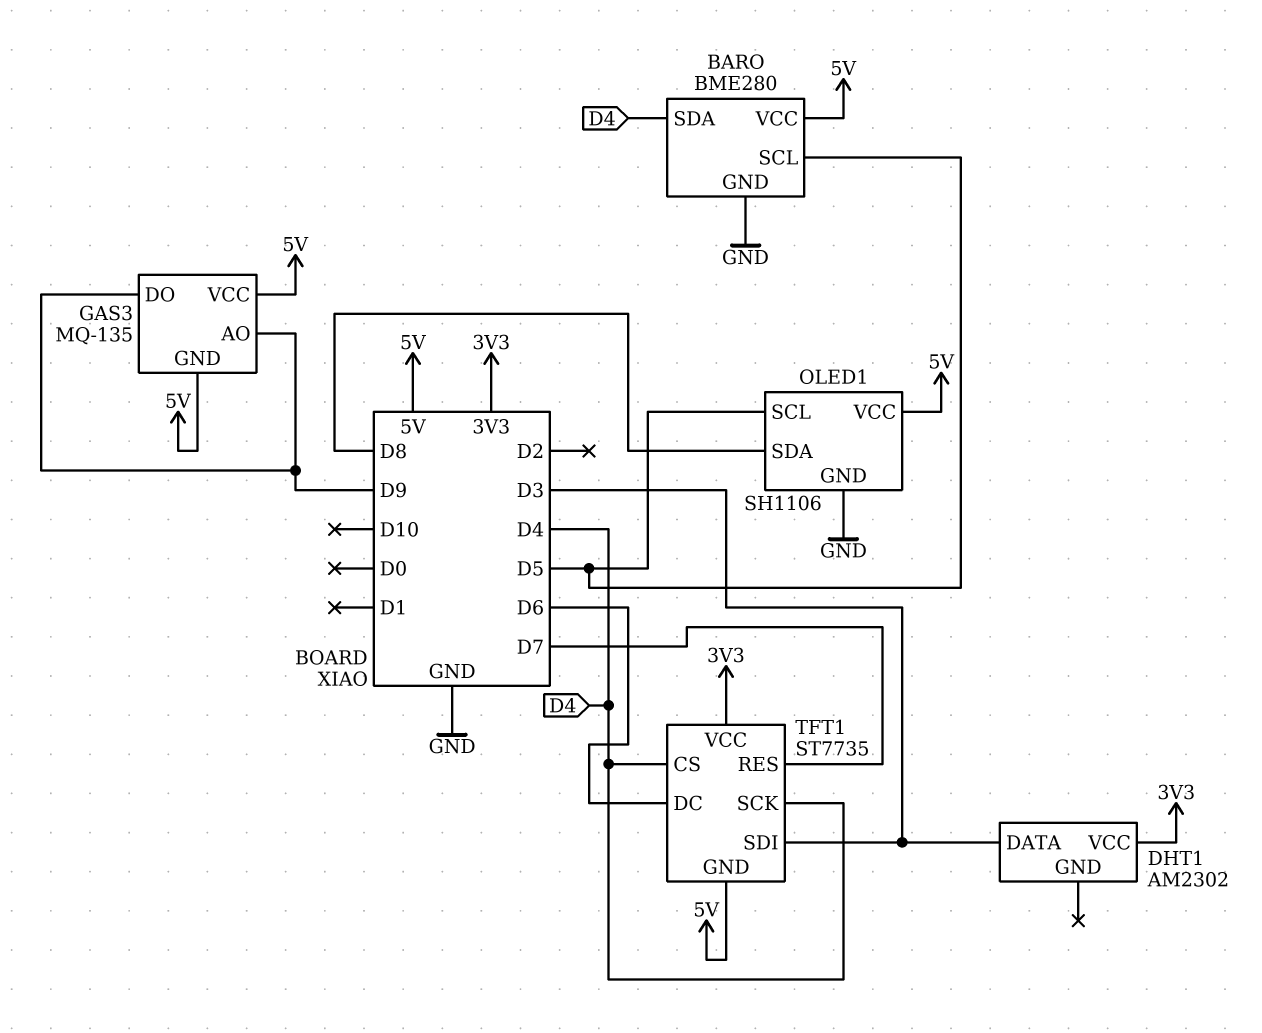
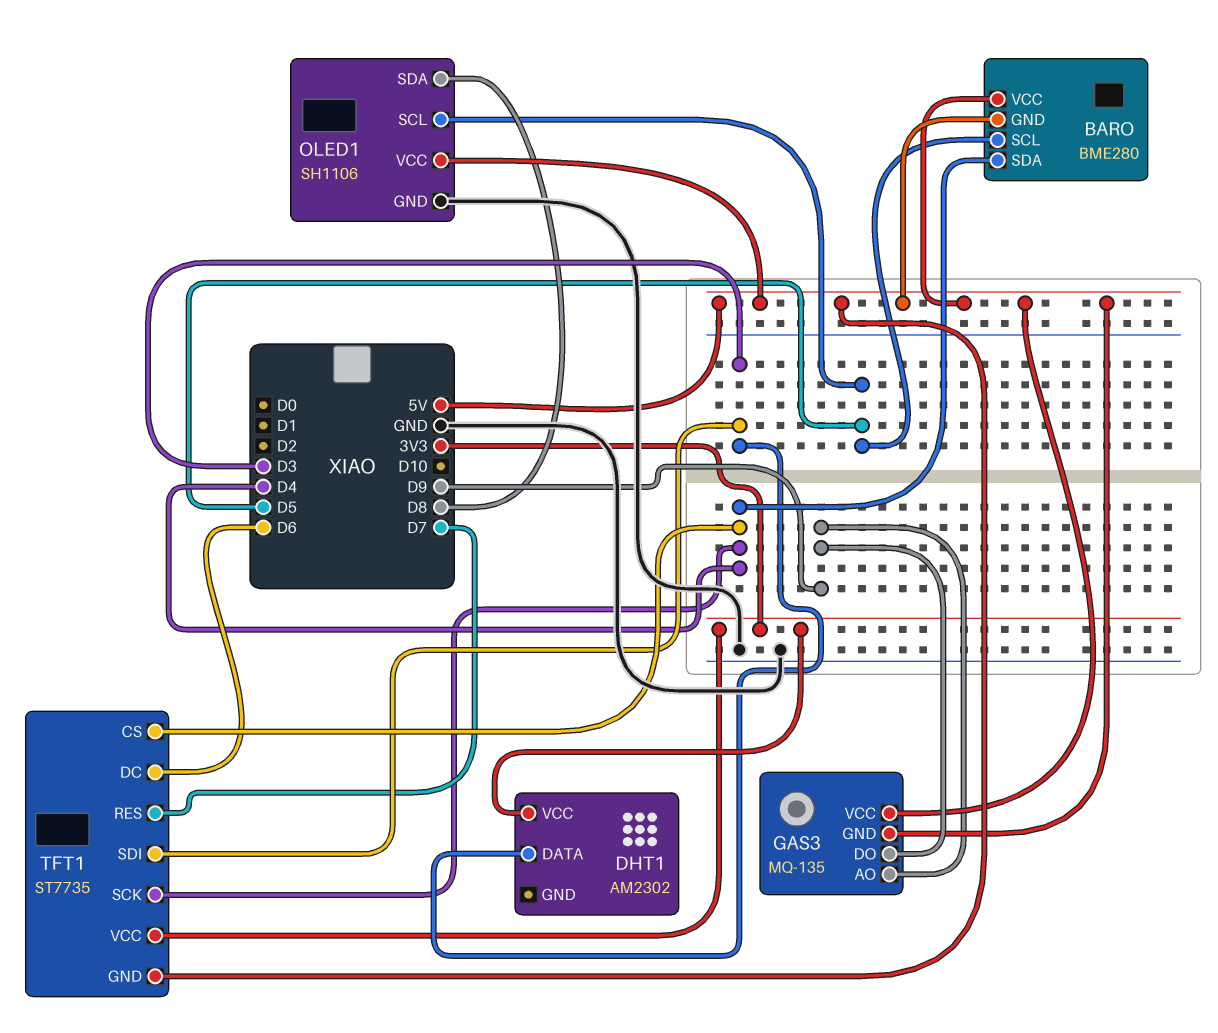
BARO pin GND: GND -> 5V

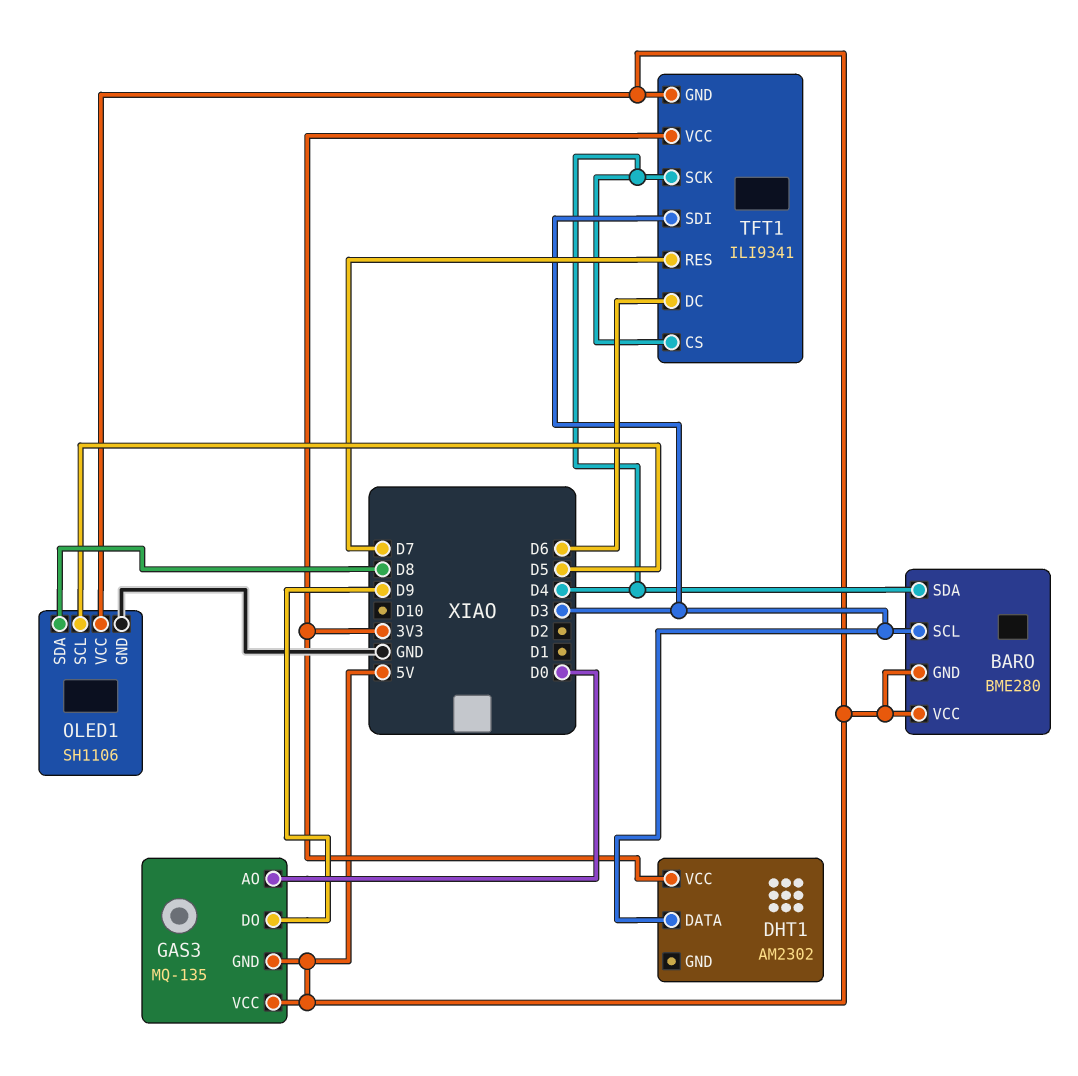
BARO pin SCL: D5 -> D3
GAS3 pin AO: D9 -> D0
TFT1: ST7735 -> ILI9341

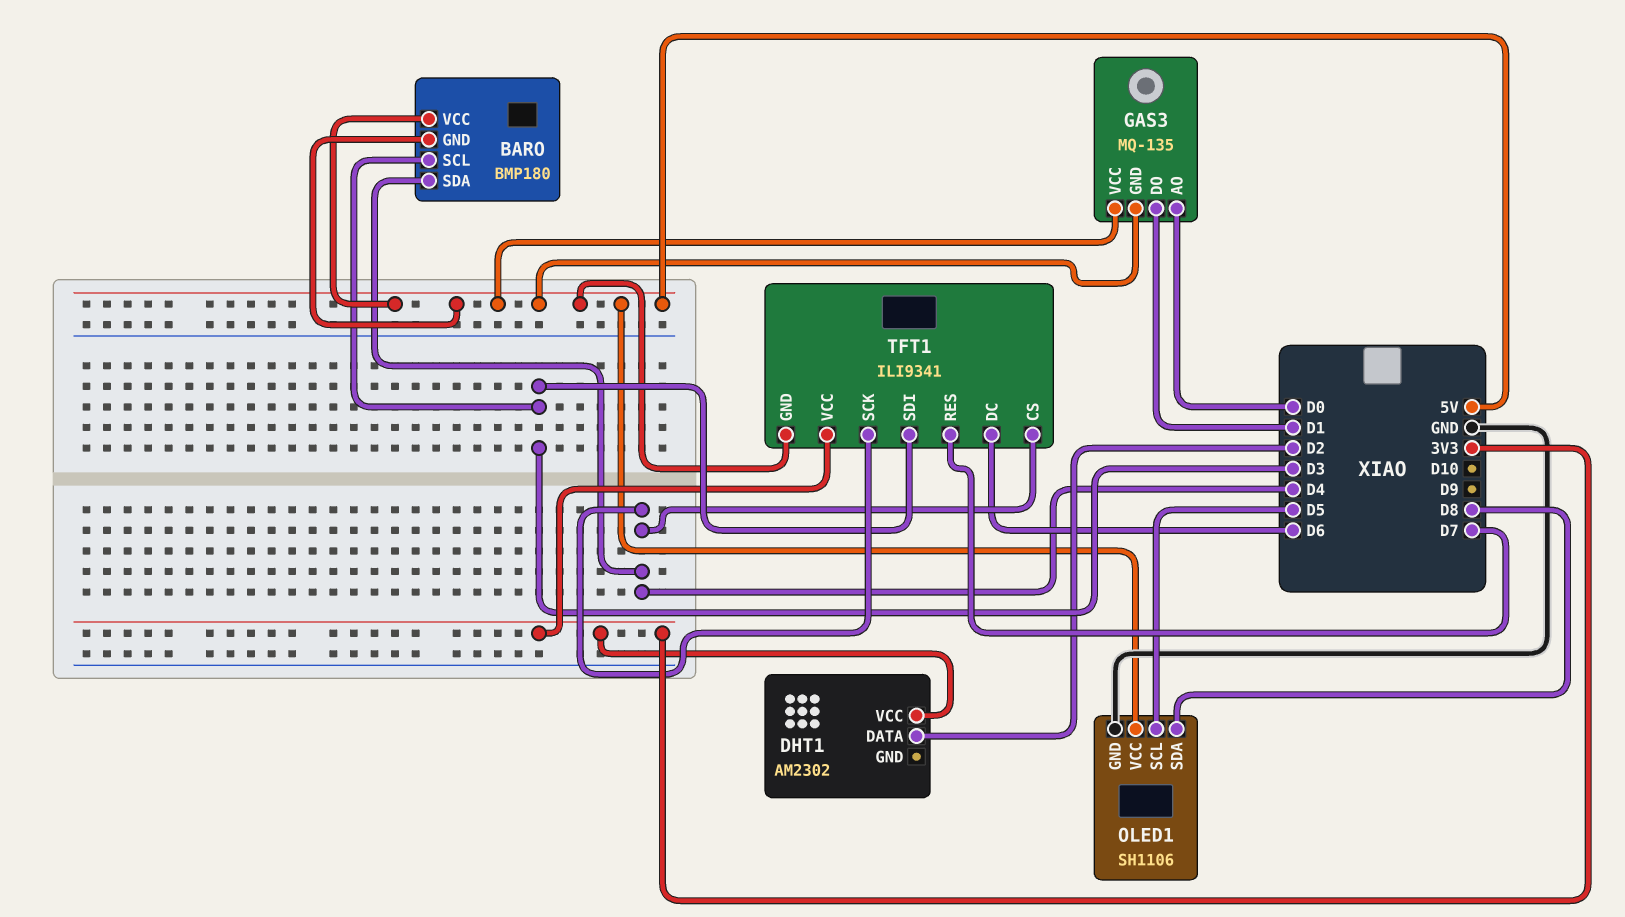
BARO: BME280 -> BMP180
DHT1 pin DATA: D3 -> D2
GAS3 pin DO: D9 -> D1

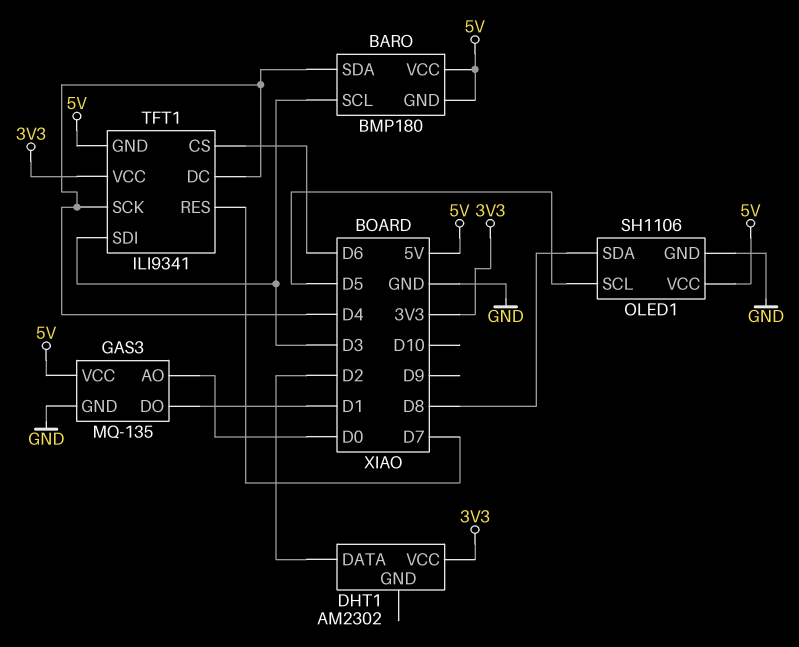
GAS3 pin GND: 5V -> GND
TFT1 pin CS: D4 -> D6
TFT1 pin DC: D6 -> D4

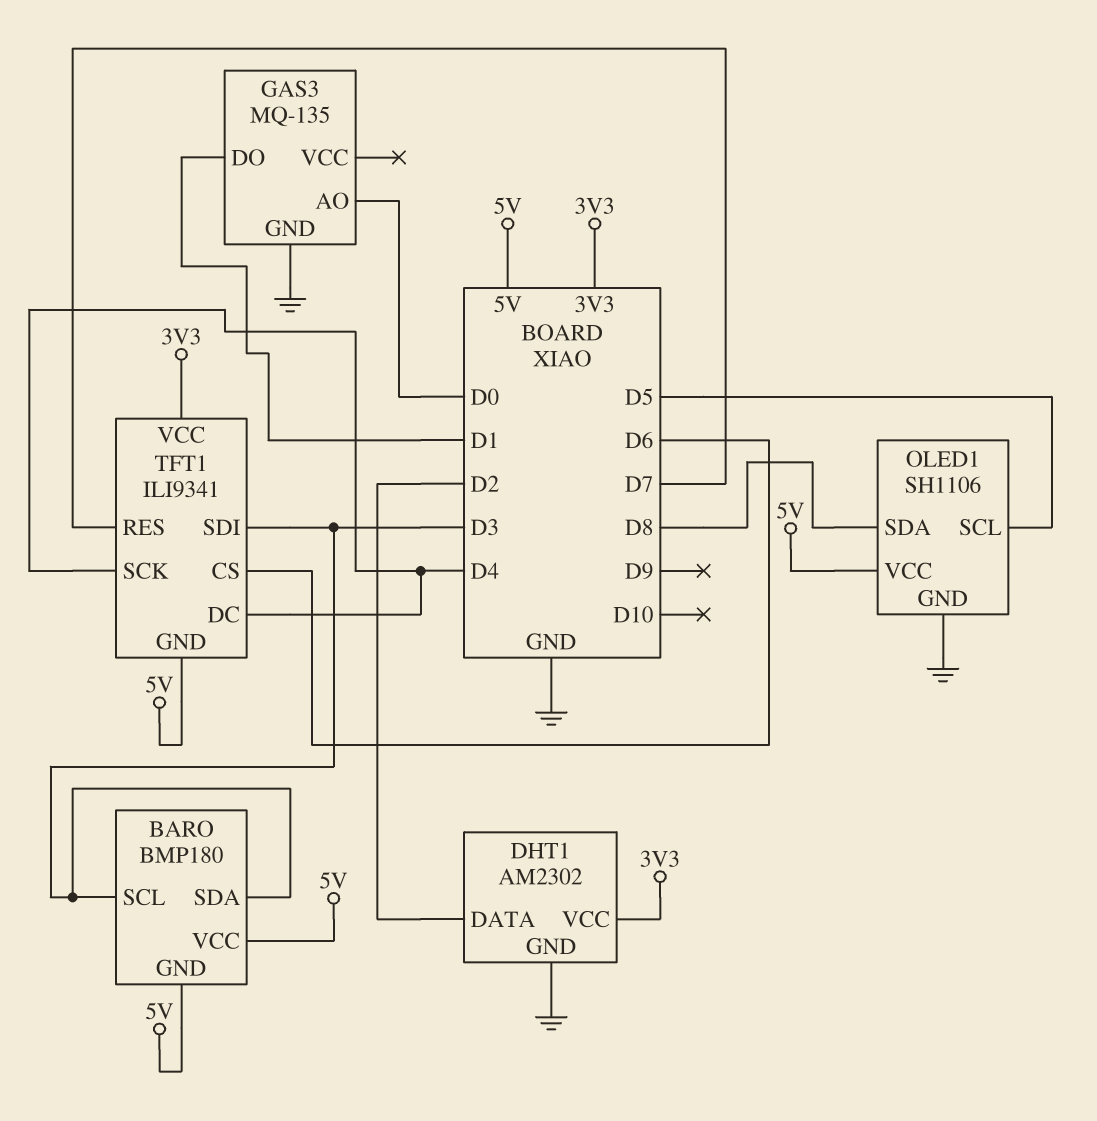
BARO pin SDA: D4 -> D3
DHT1 pin GND: none -> GND
GAS3 pin VCC: 5V -> none

